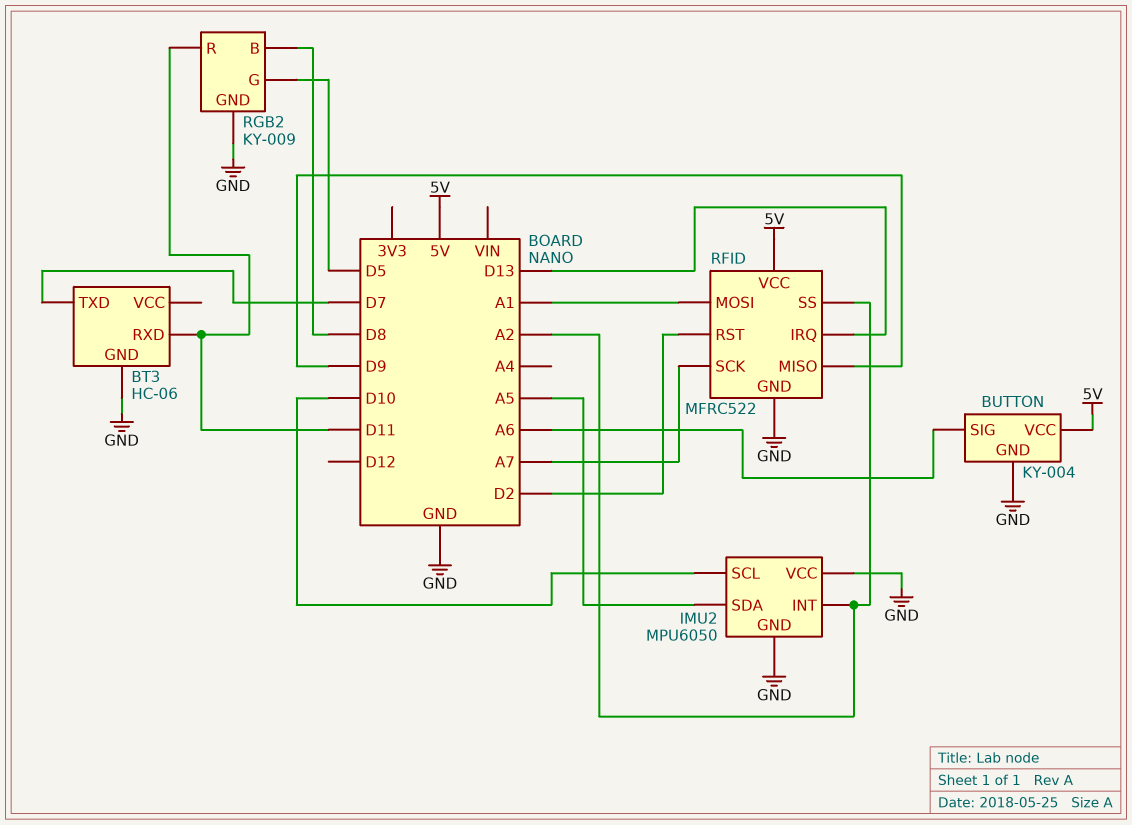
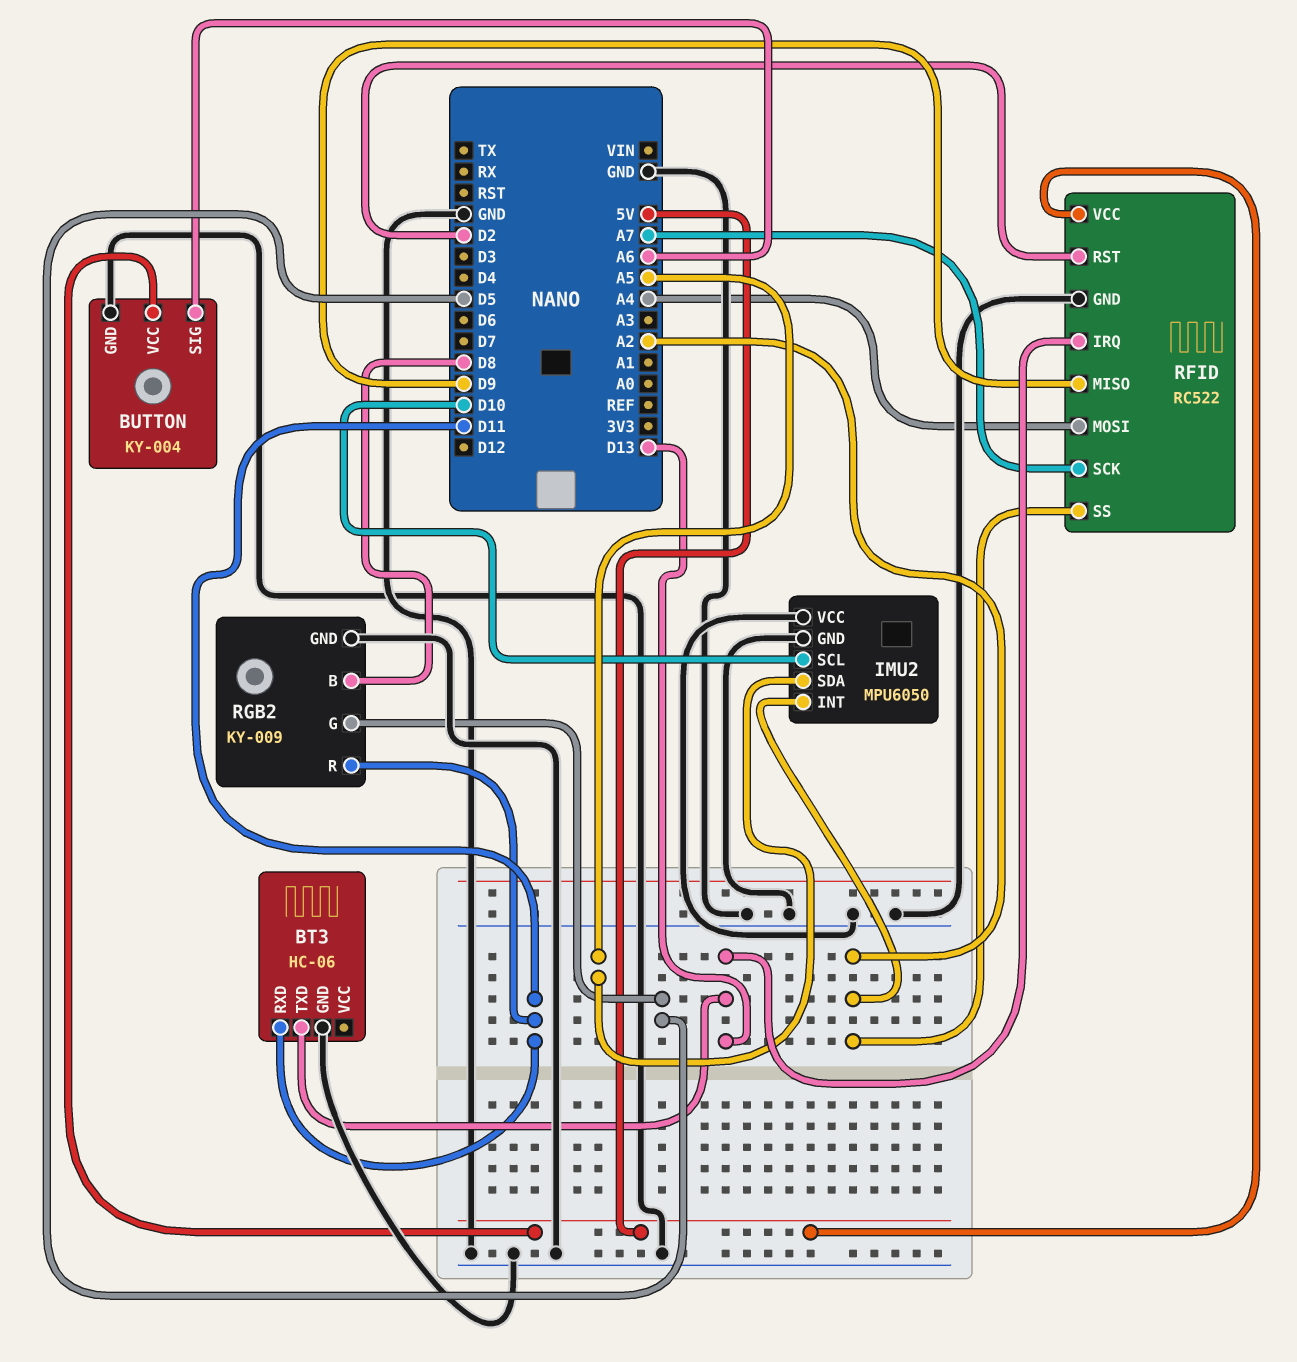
BT3 pin TXD: D7 -> D13
RFID: MFRC522 -> RC522
RFID pin MOSI: A1 -> A4

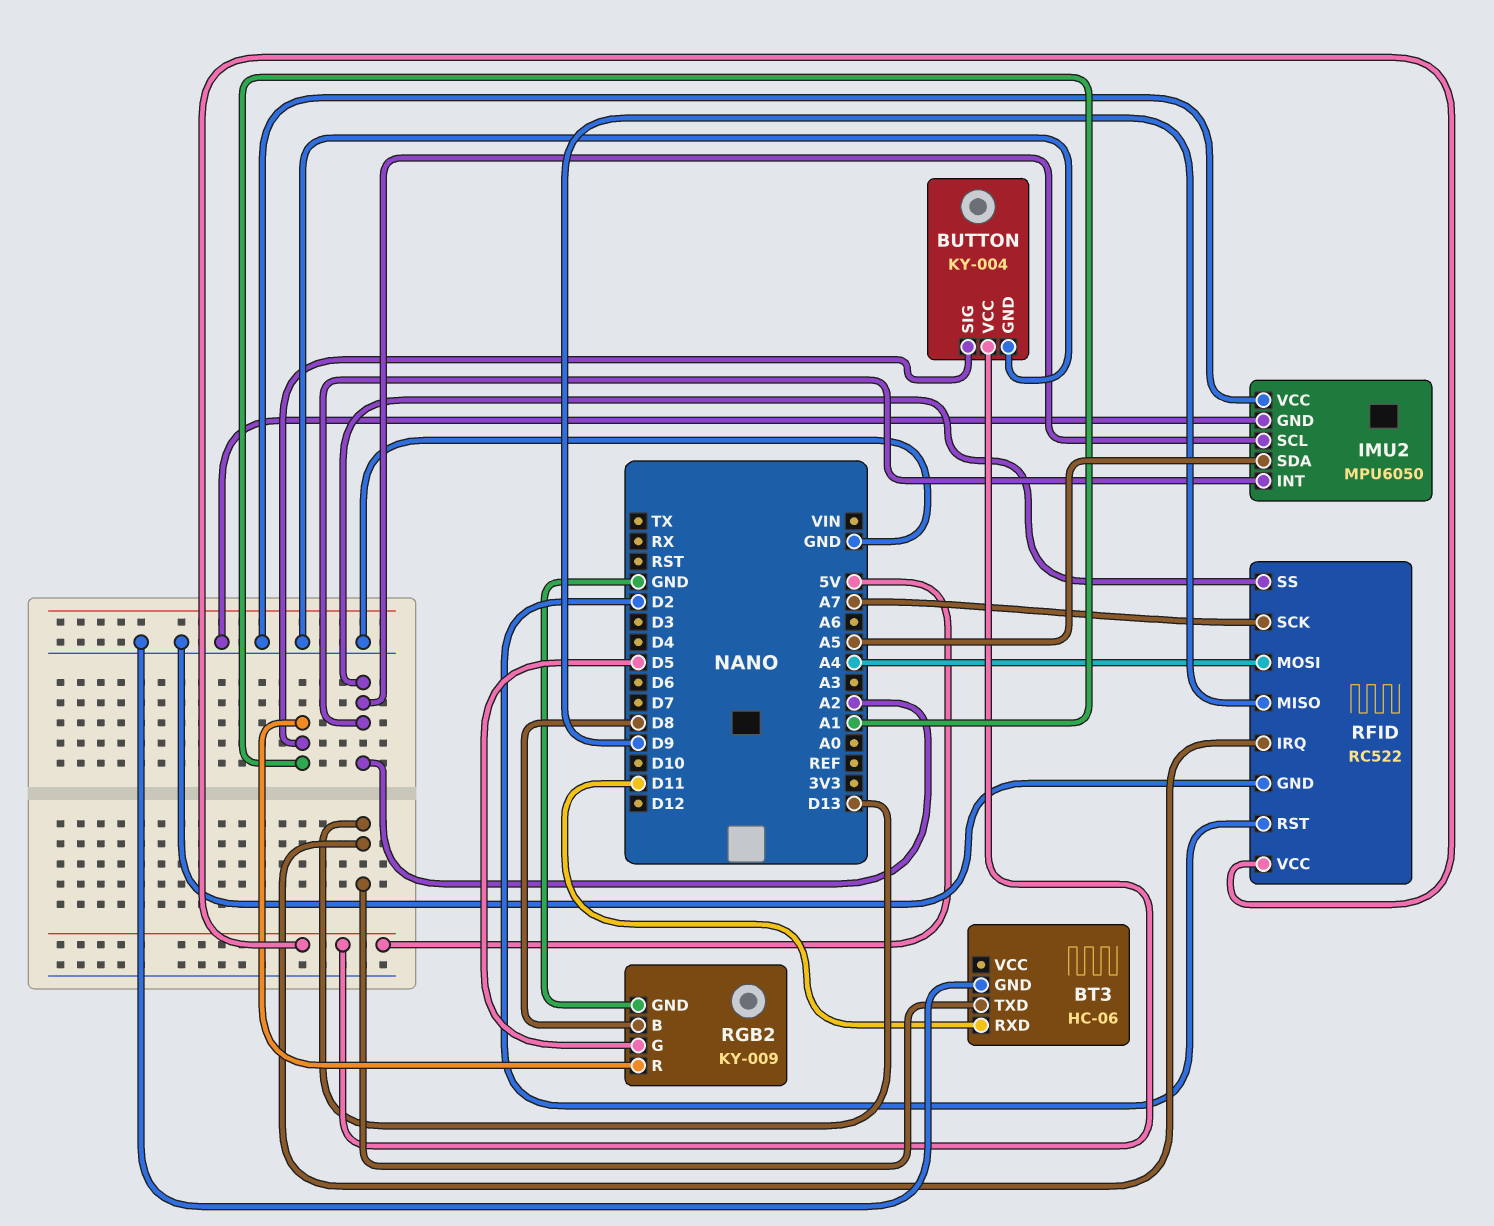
BUTTON pin SIG: A6 -> A1
IMU2 pin SCL: D10 -> A2
RGB2 pin R: D11 -> A1

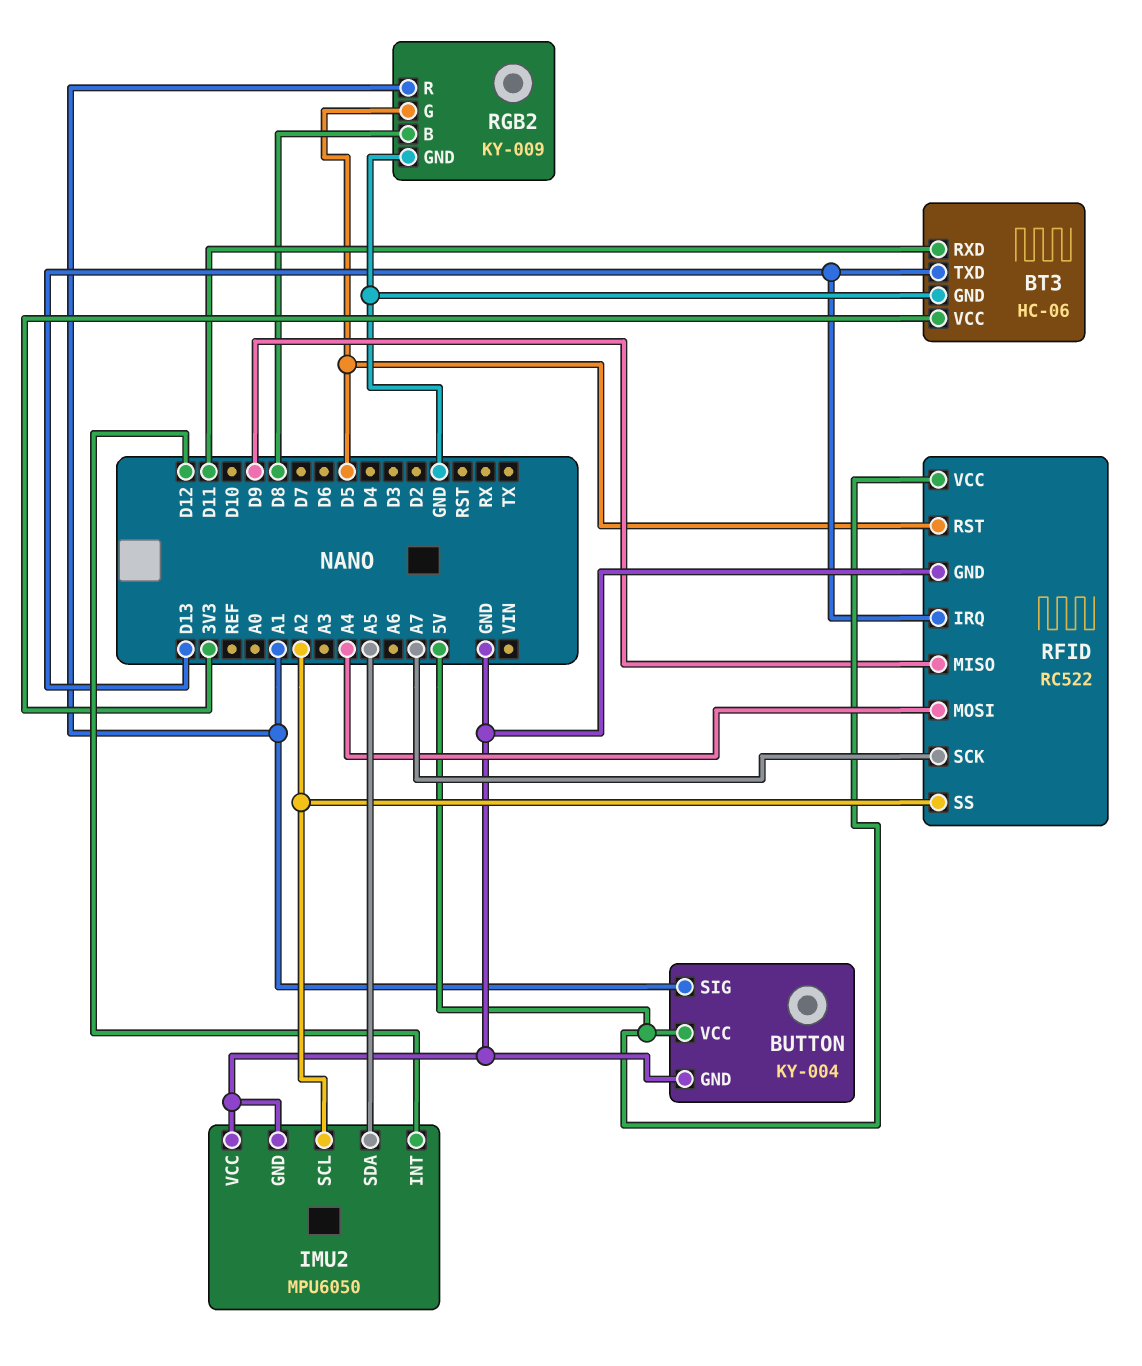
BT3 pin VCC: none -> 3V3
IMU2 pin INT: A2 -> D12
RFID pin RST: D2 -> D5

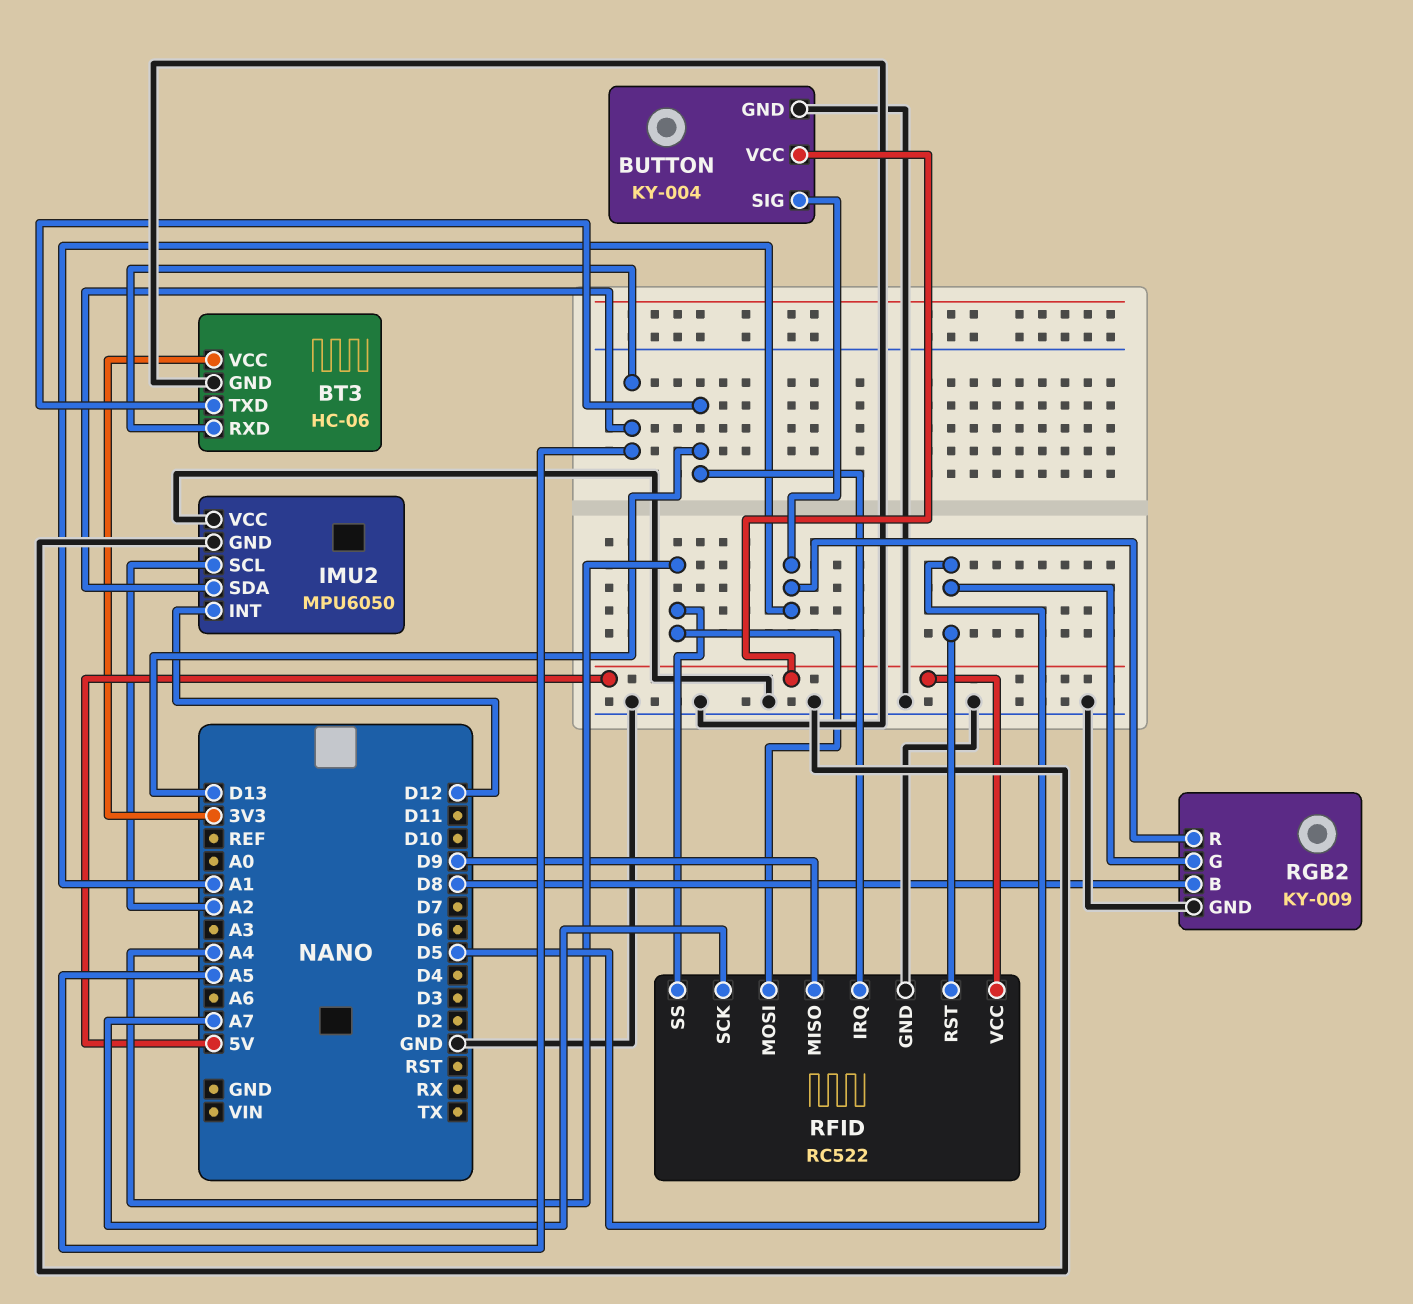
BT3 pin RXD: D11 -> A5
RFID pin SS: A2 -> A4

